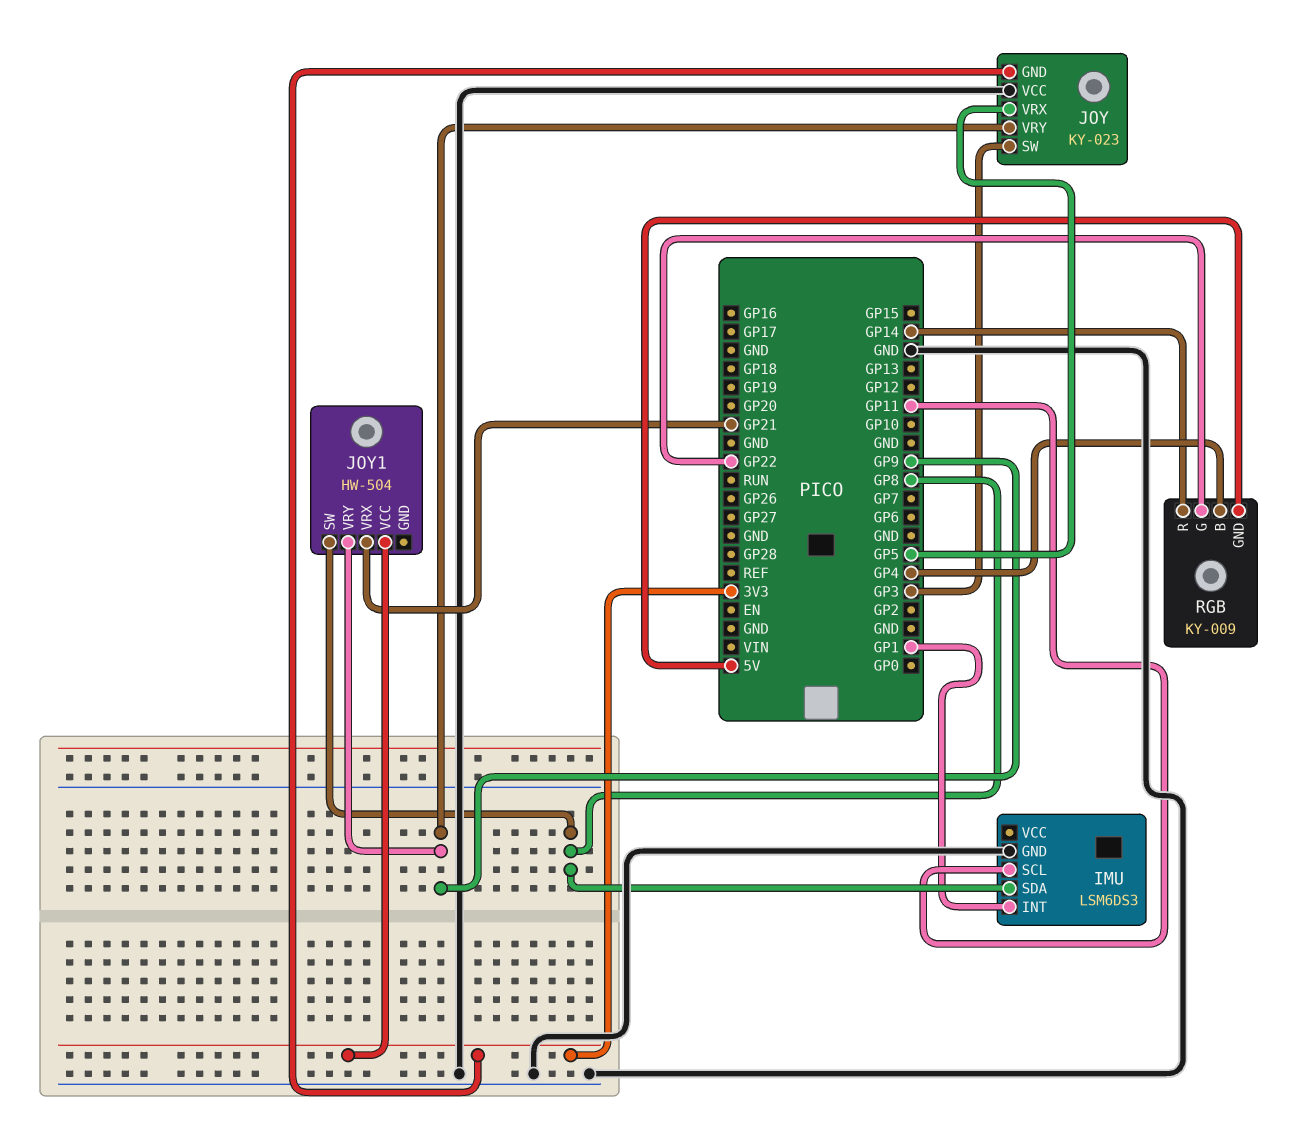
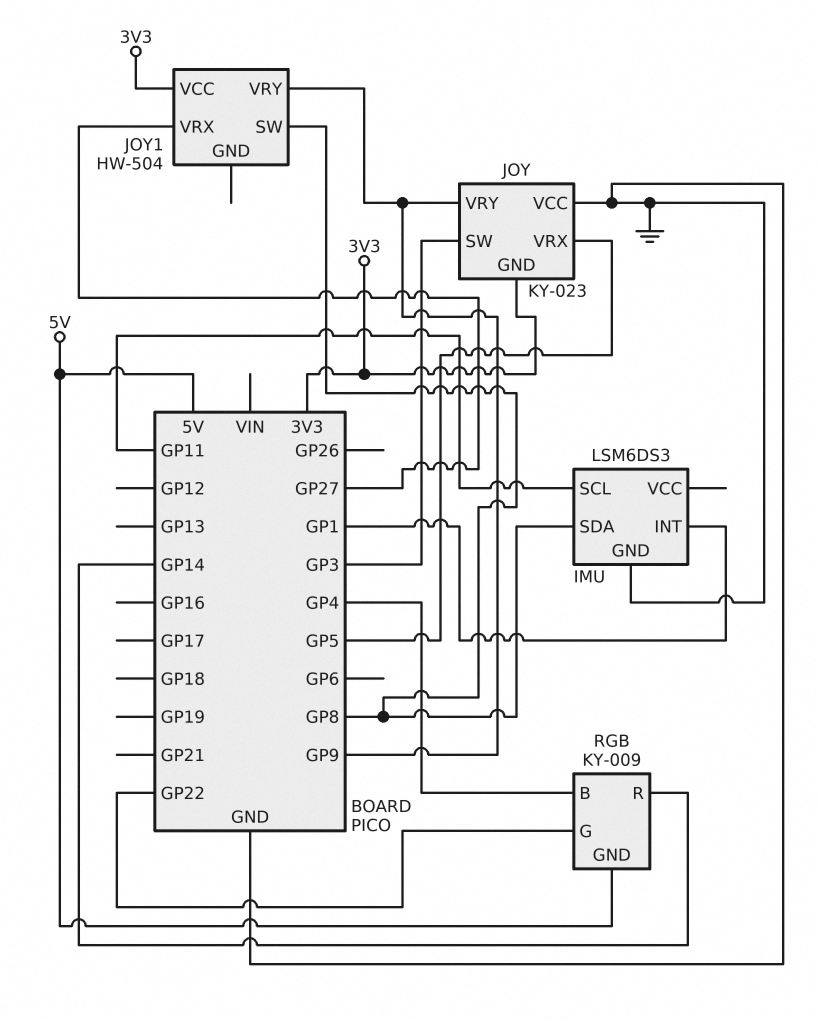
JOY1 pin VRX: GP21 -> GP27

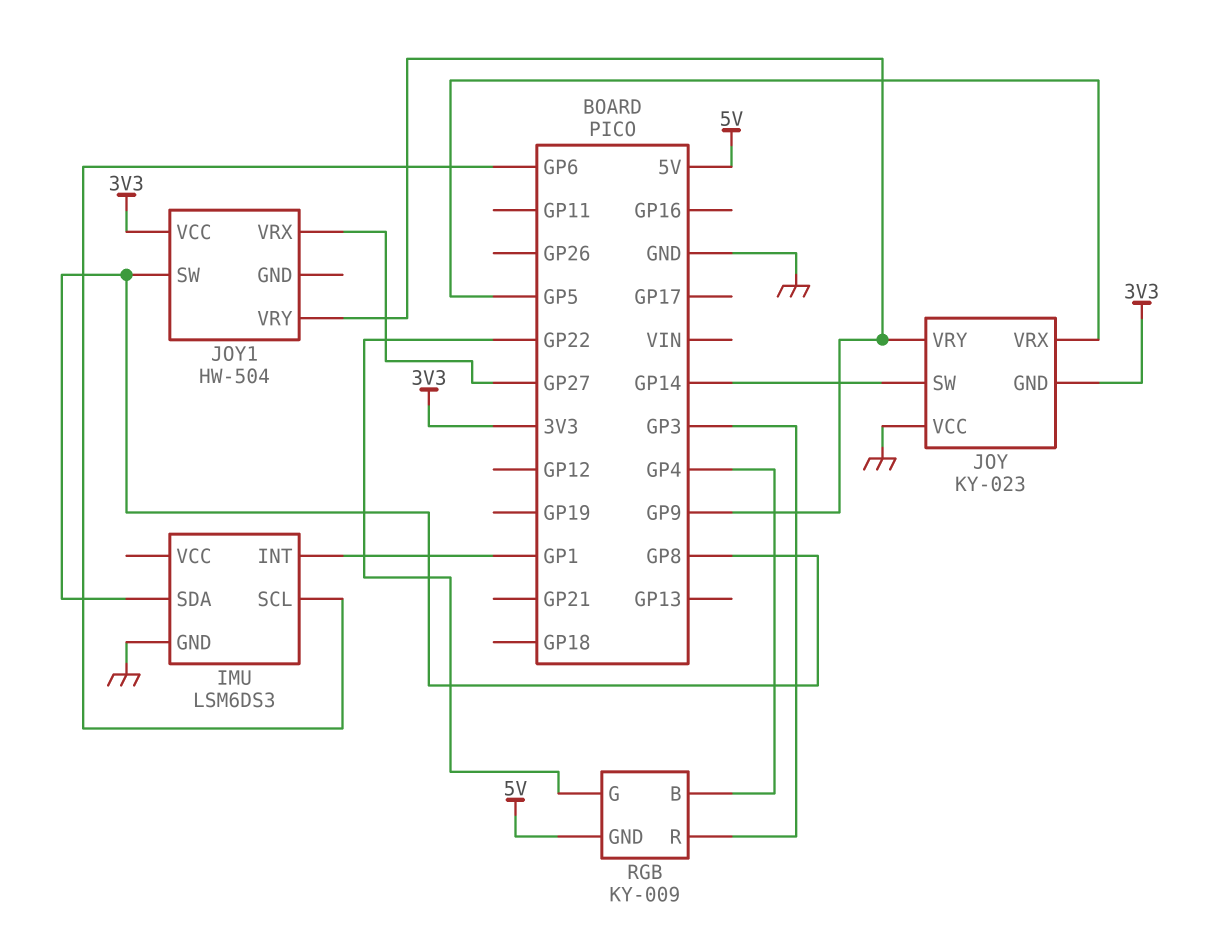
IMU pin SCL: GP11 -> GP6
JOY pin SW: GP3 -> GP14
RGB pin R: GP14 -> GP3

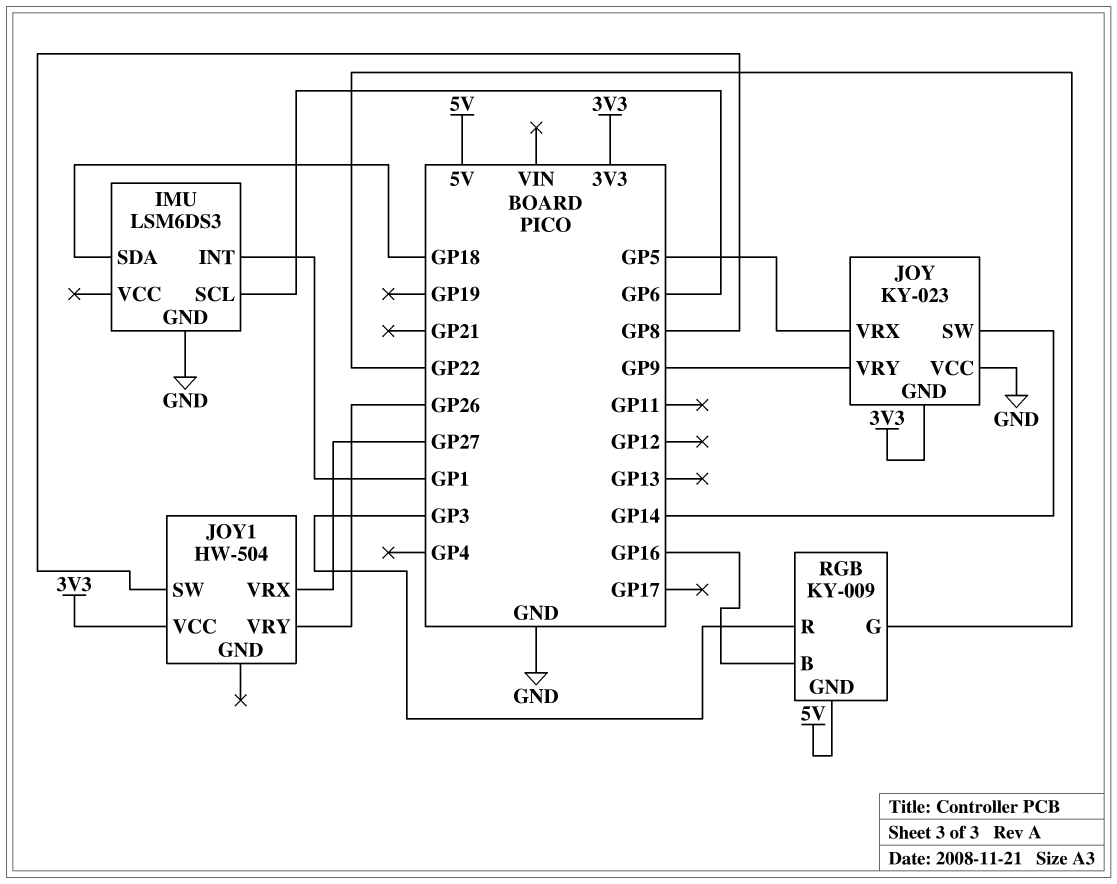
IMU pin SDA: GP8 -> GP18
JOY1 pin VRY: GP9 -> GP26
RGB pin B: GP4 -> GP16

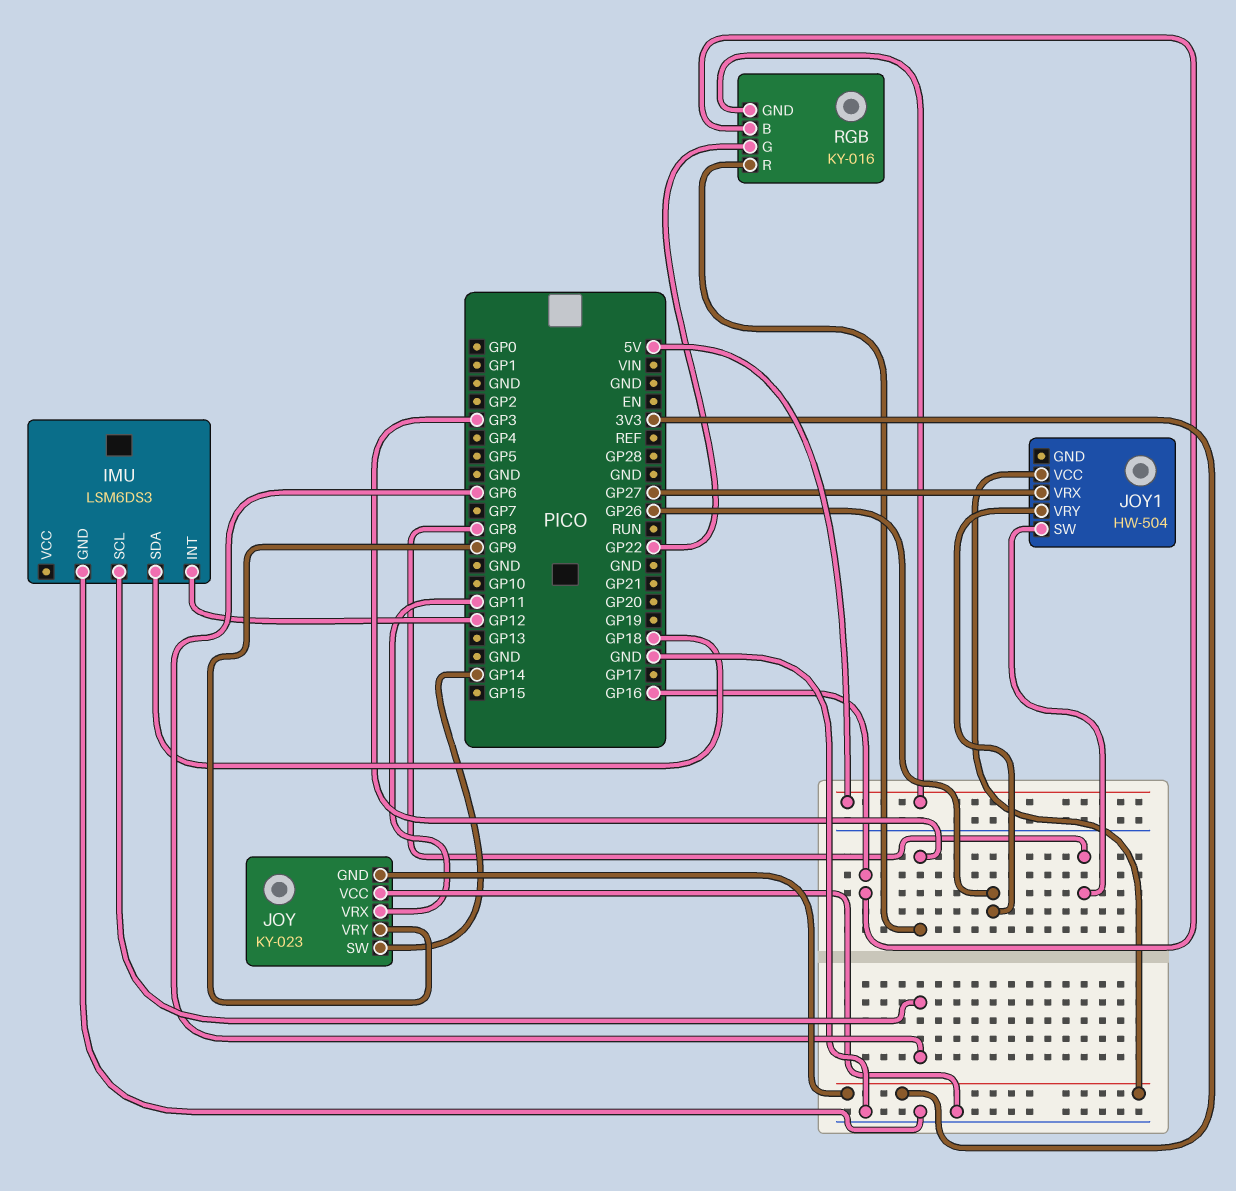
IMU pin INT: GP1 -> GP12
JOY pin VRX: GP5 -> GP11
RGB: KY-009 -> KY-016

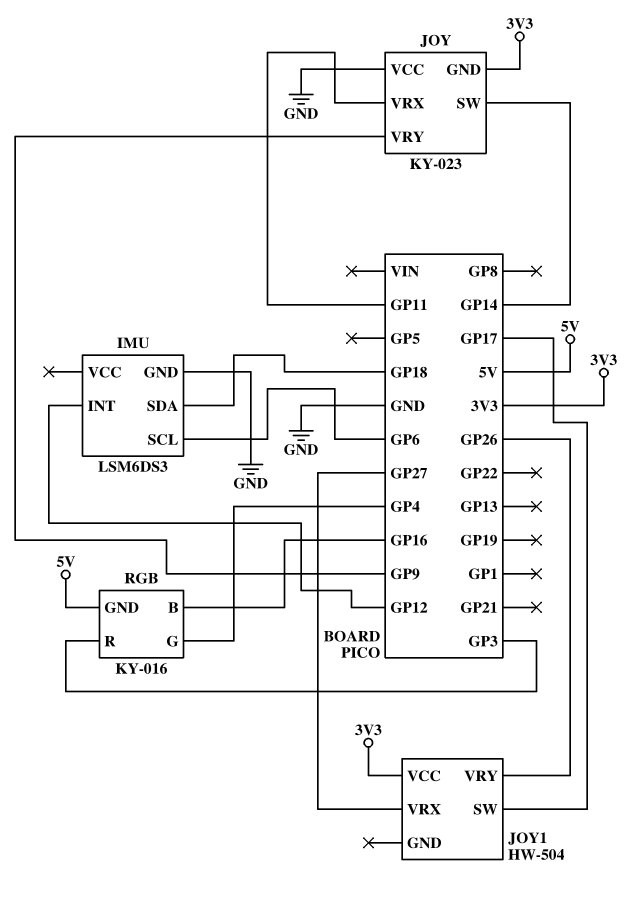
JOY1 pin SW: GP8 -> GP17
RGB pin G: GP22 -> GP4

